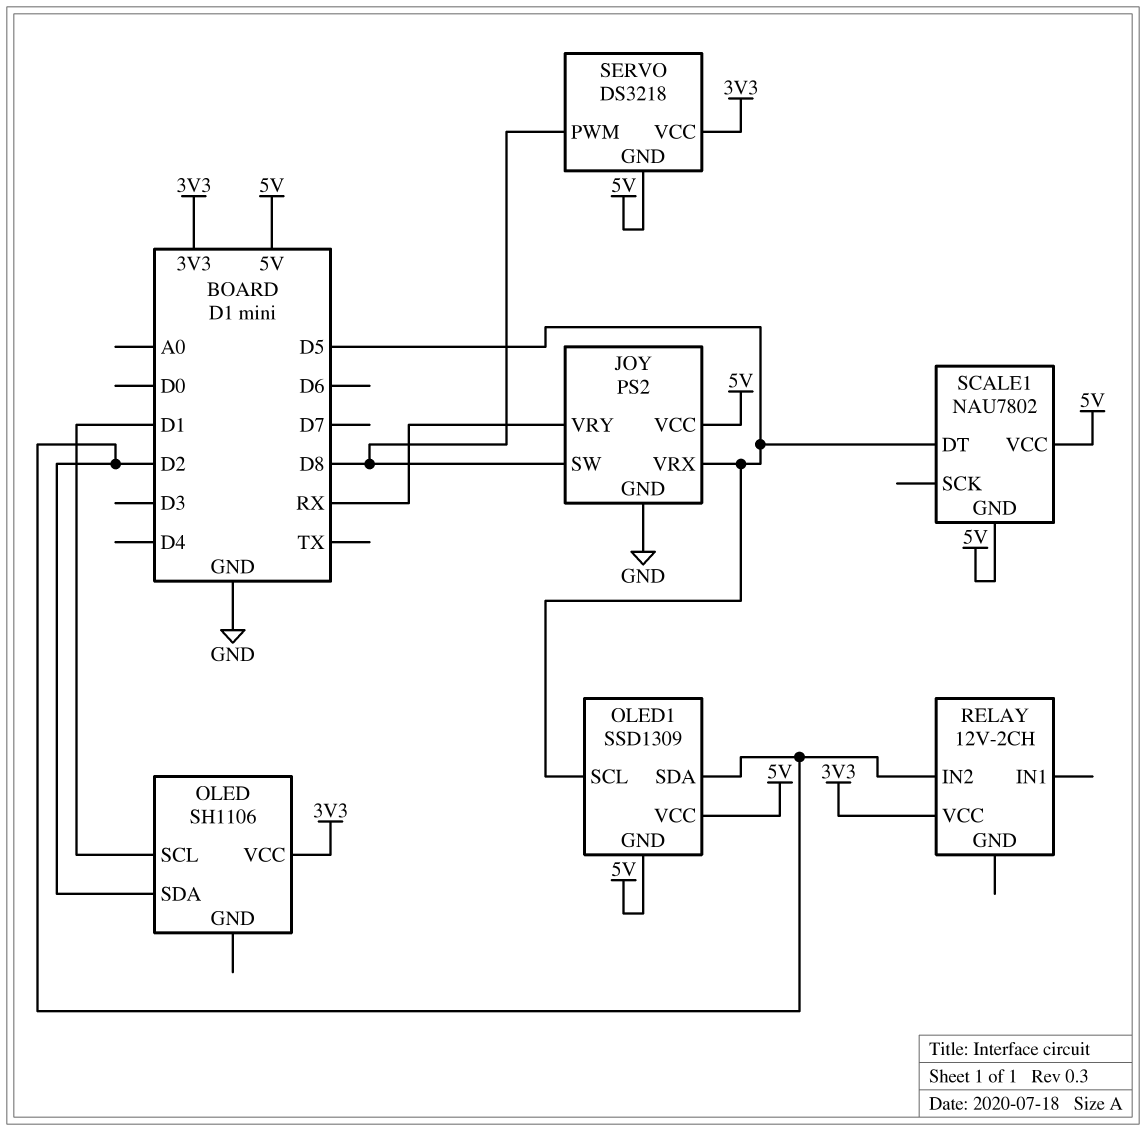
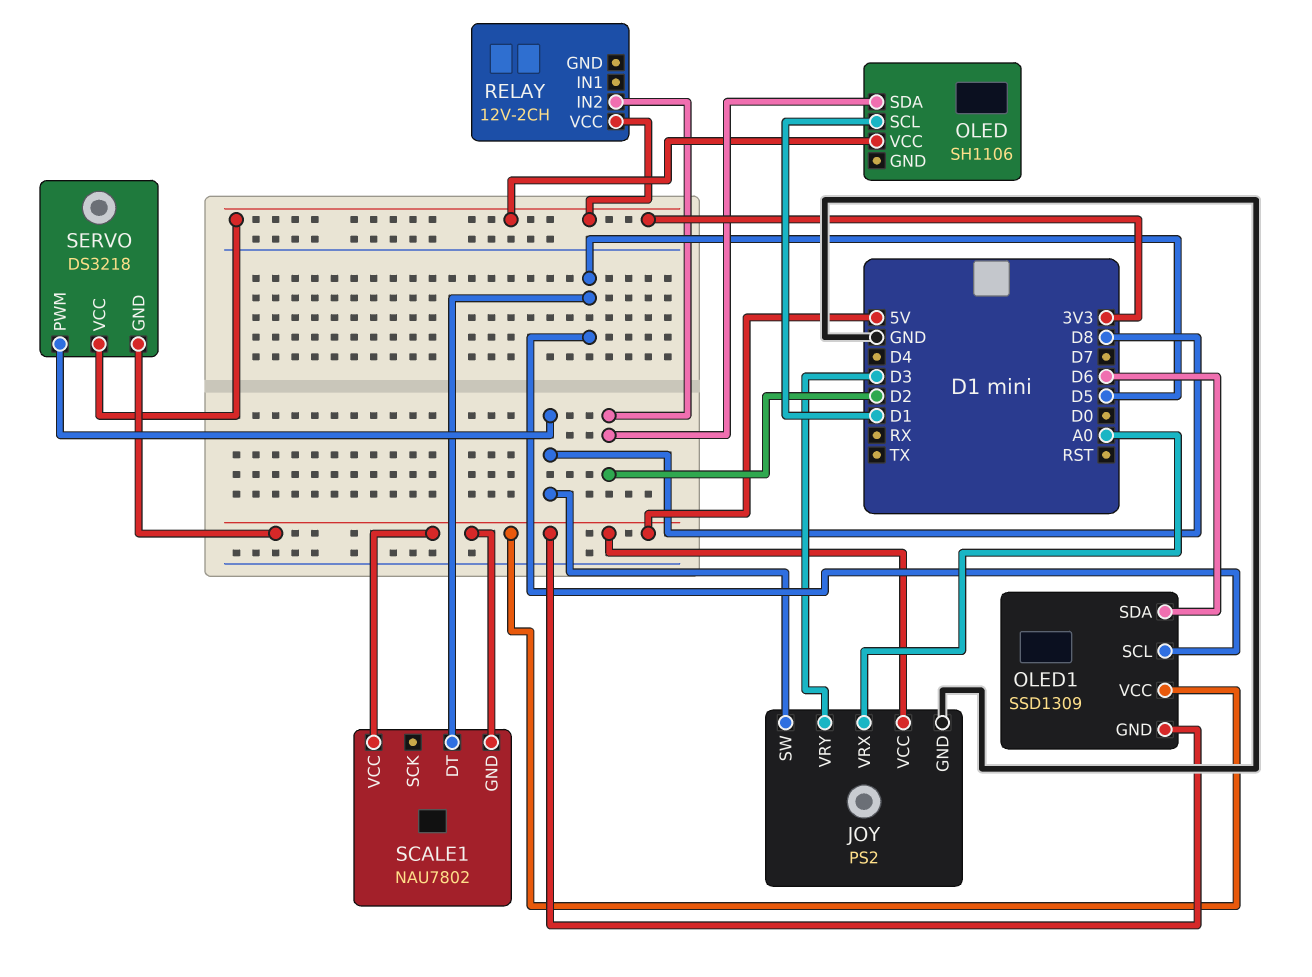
JOY pin VRX: D5 -> A0
JOY pin VRY: RX -> D3
OLED1 pin SDA: D2 -> D6

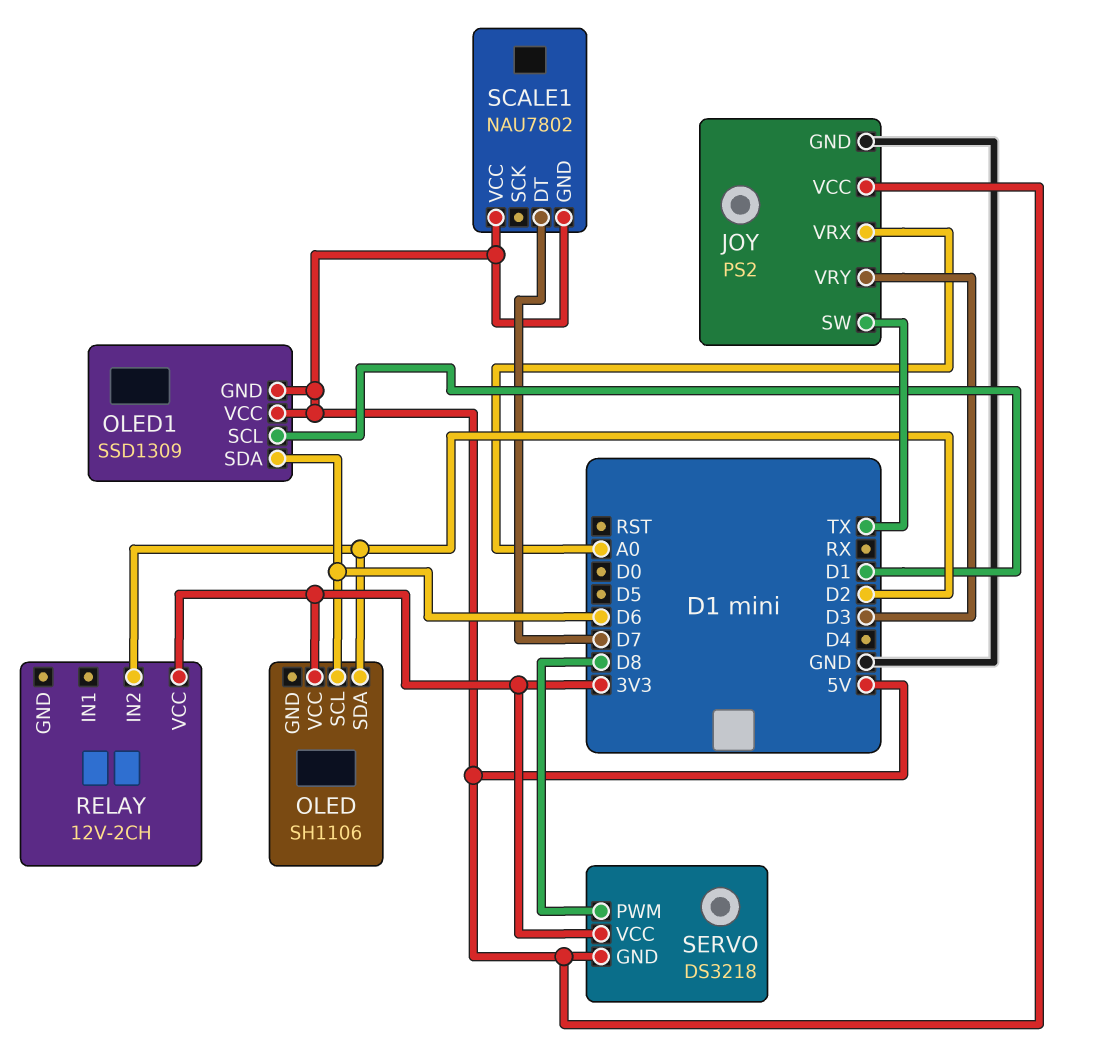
JOY pin SW: D8 -> TX
OLED pin SCL: D1 -> D6
OLED1 pin SCL: D5 -> D1
SCALE1 pin DT: D5 -> D7

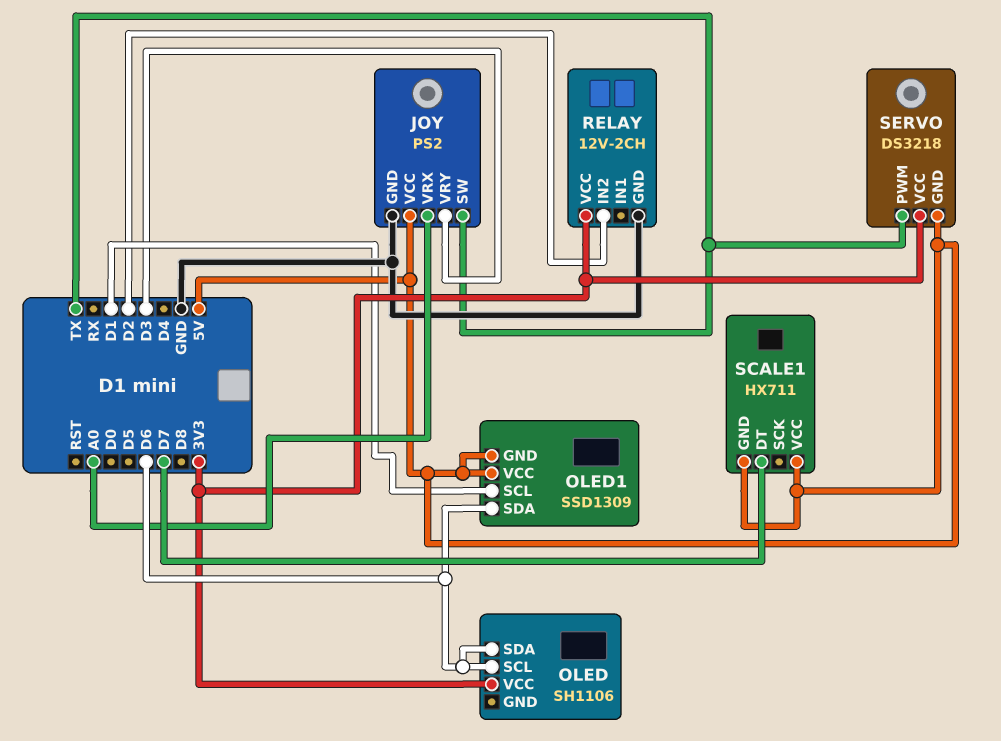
OLED pin SDA: D2 -> D6
RELAY pin GND: none -> GND
SCALE1: NAU7802 -> HX711
SERVO pin PWM: D8 -> TX

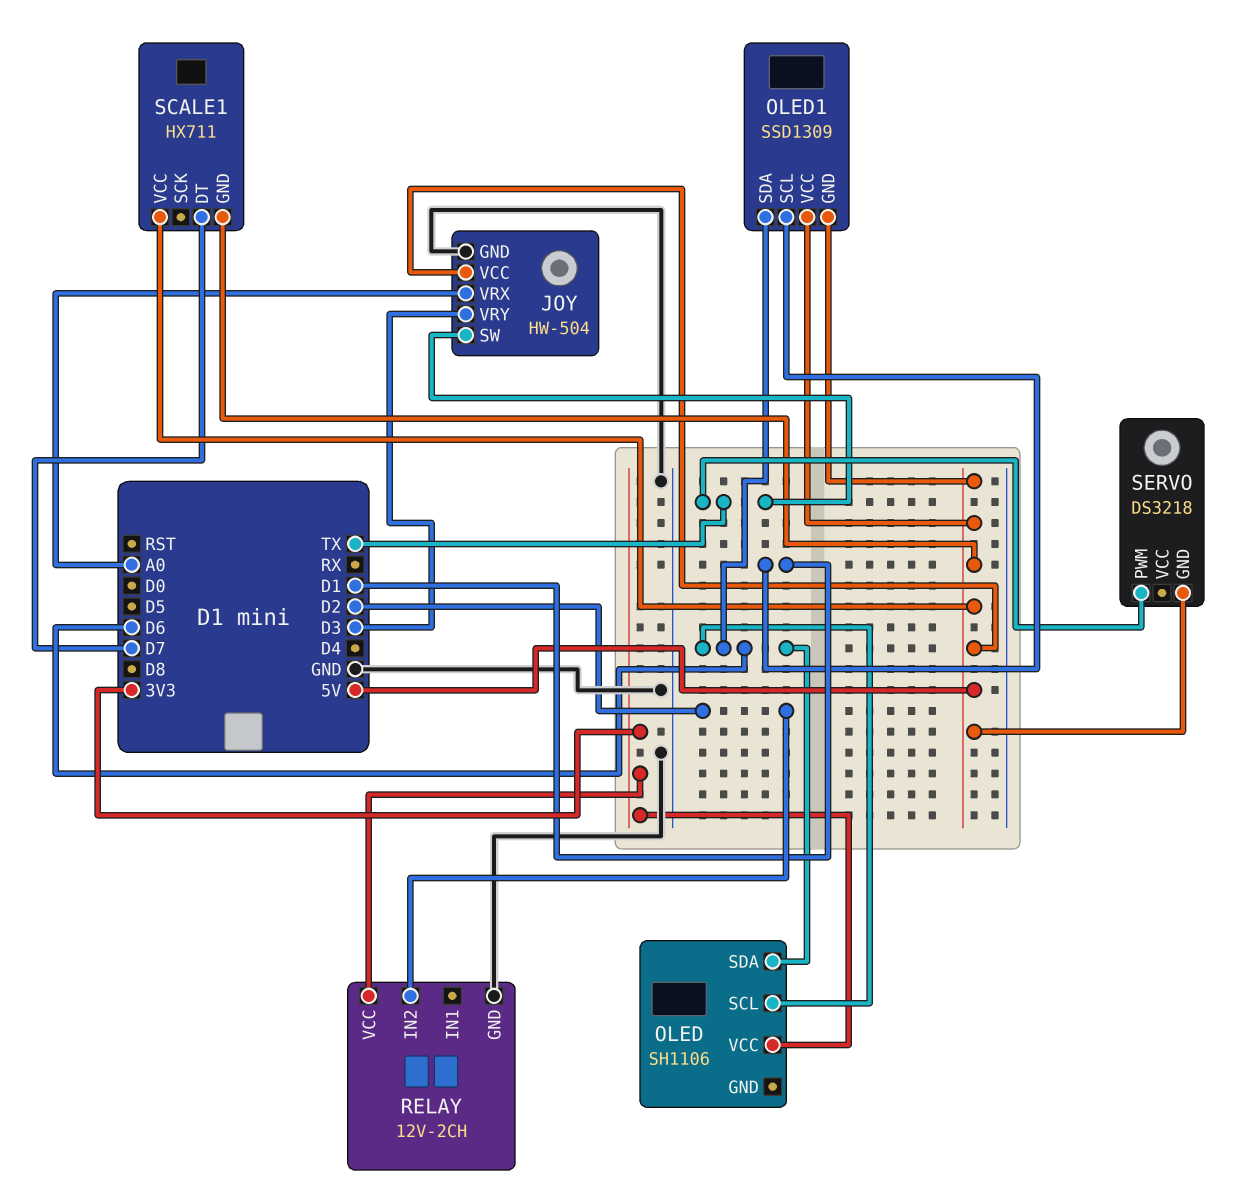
JOY: PS2 -> HW-504
SERVO pin VCC: 3V3 -> none

